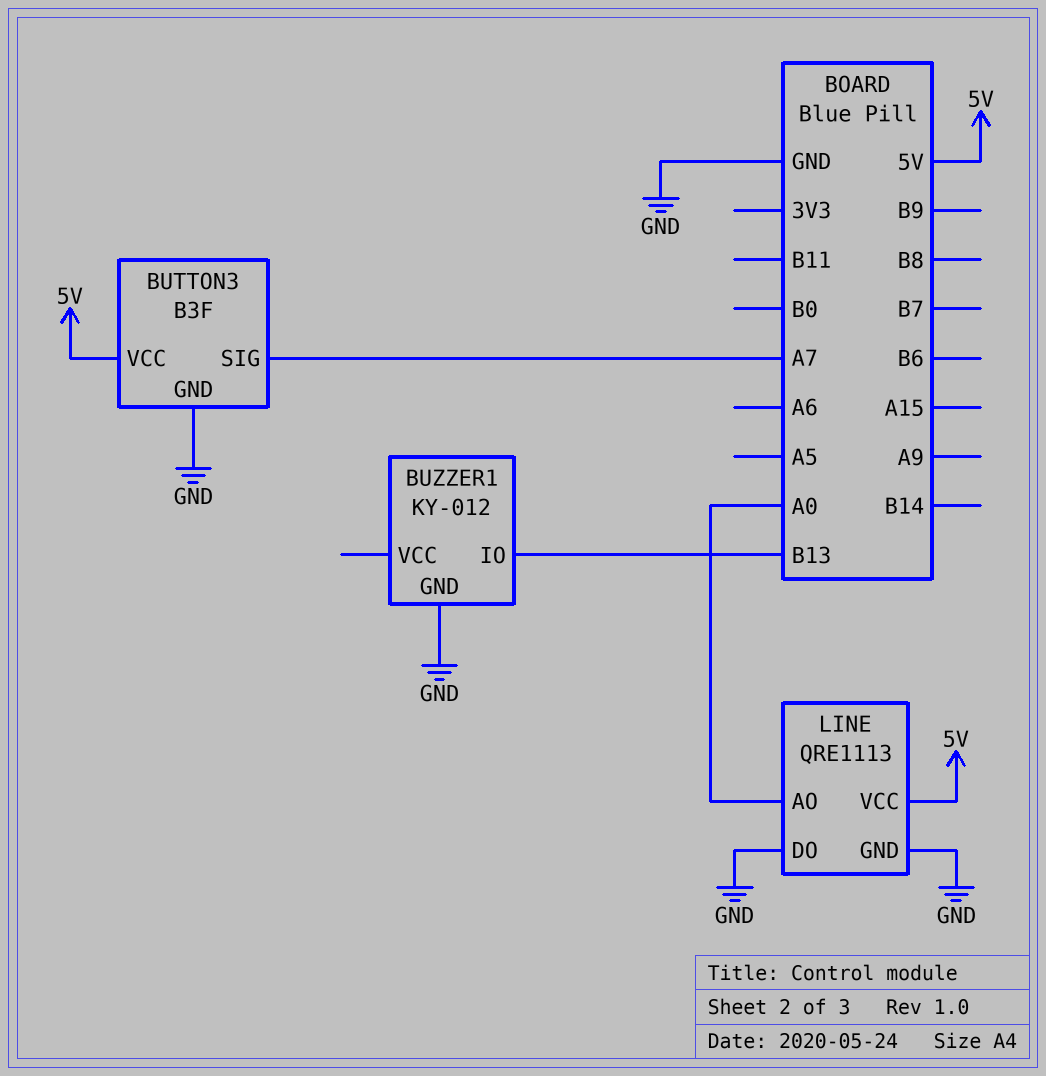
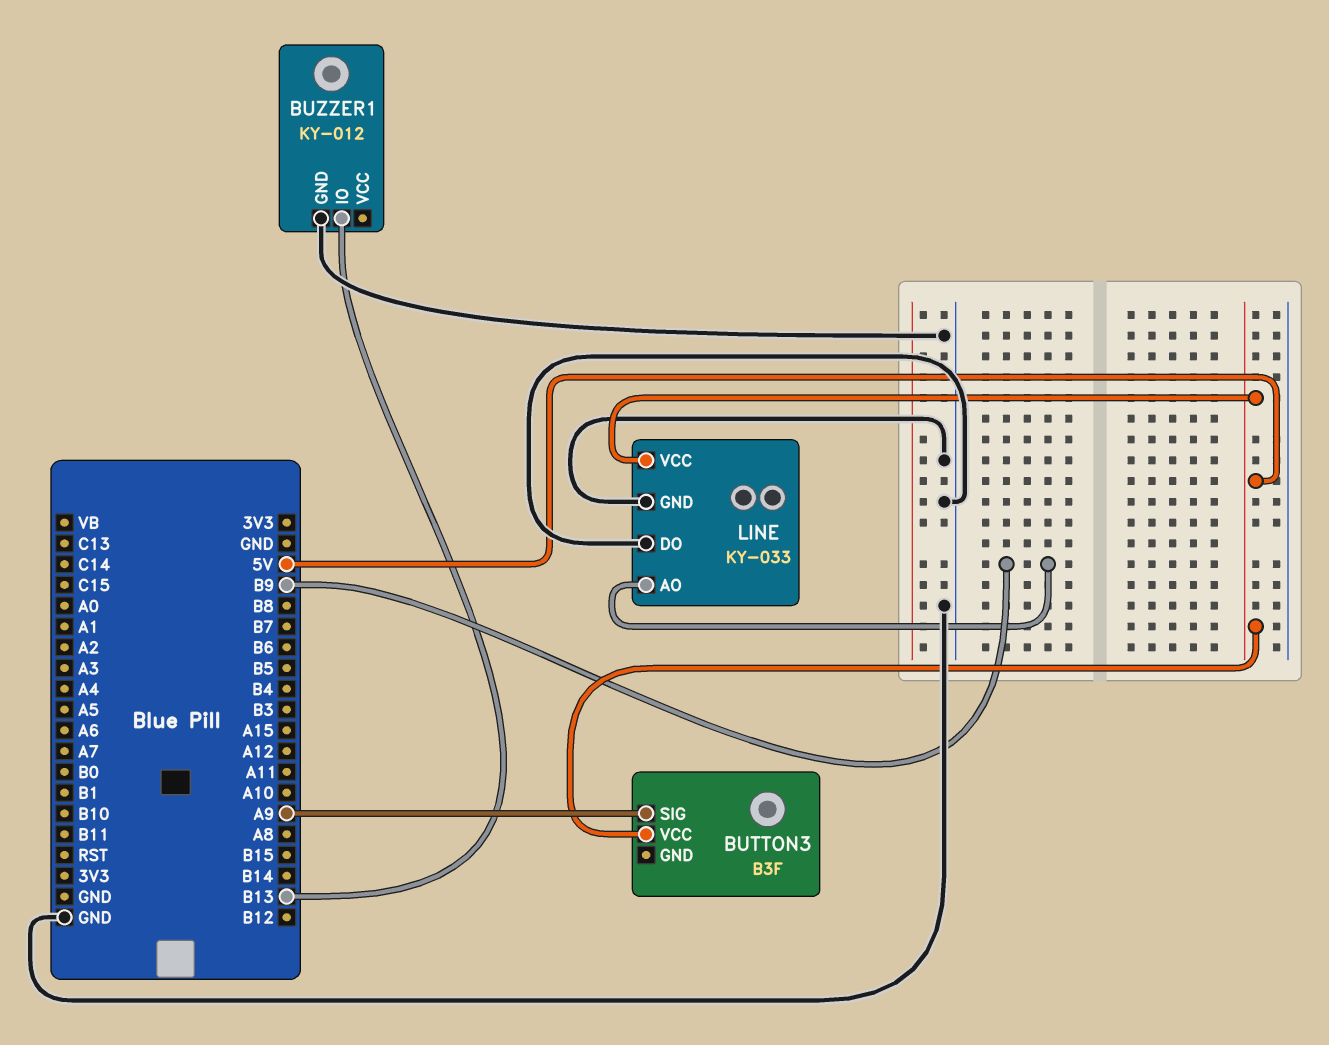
BUTTON3 pin GND: GND -> none
BUTTON3 pin SIG: A7 -> A9
LINE: QRE1113 -> KY-033
LINE pin AO: A0 -> B9

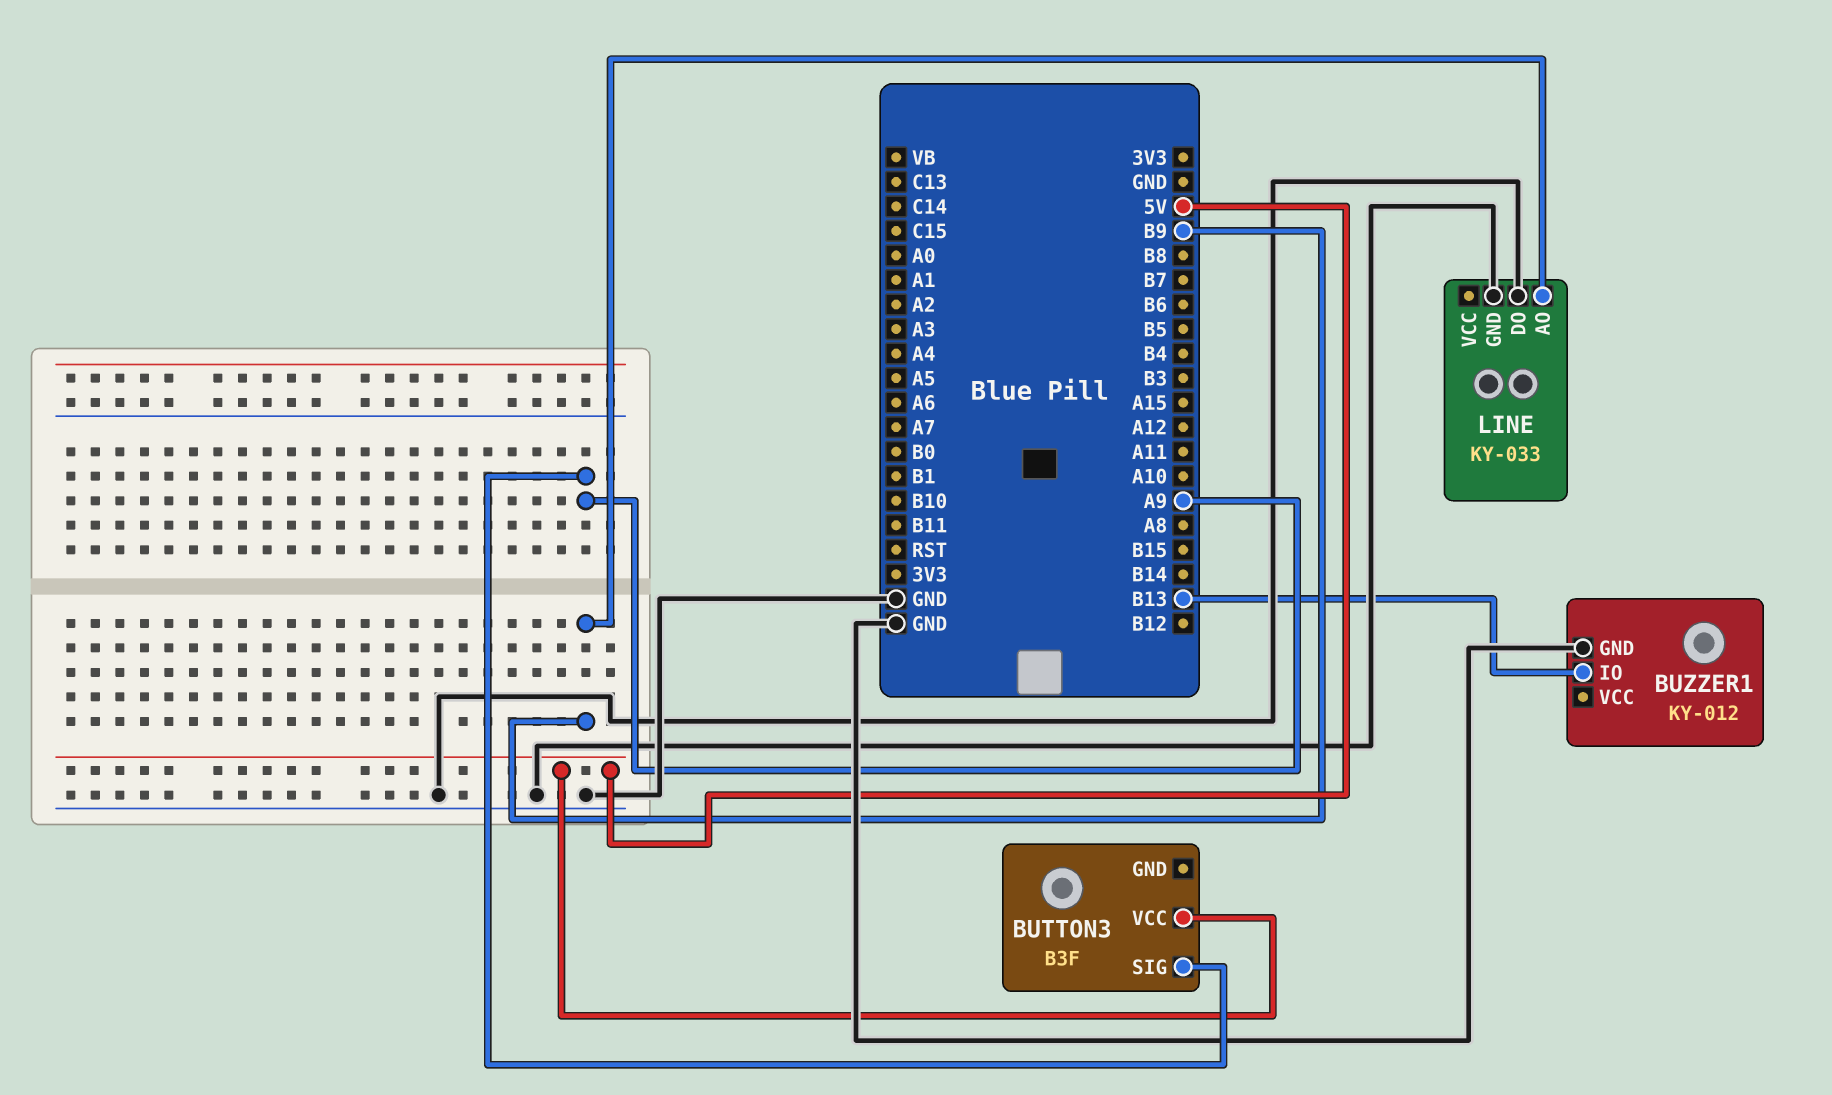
LINE pin VCC: 5V -> none

